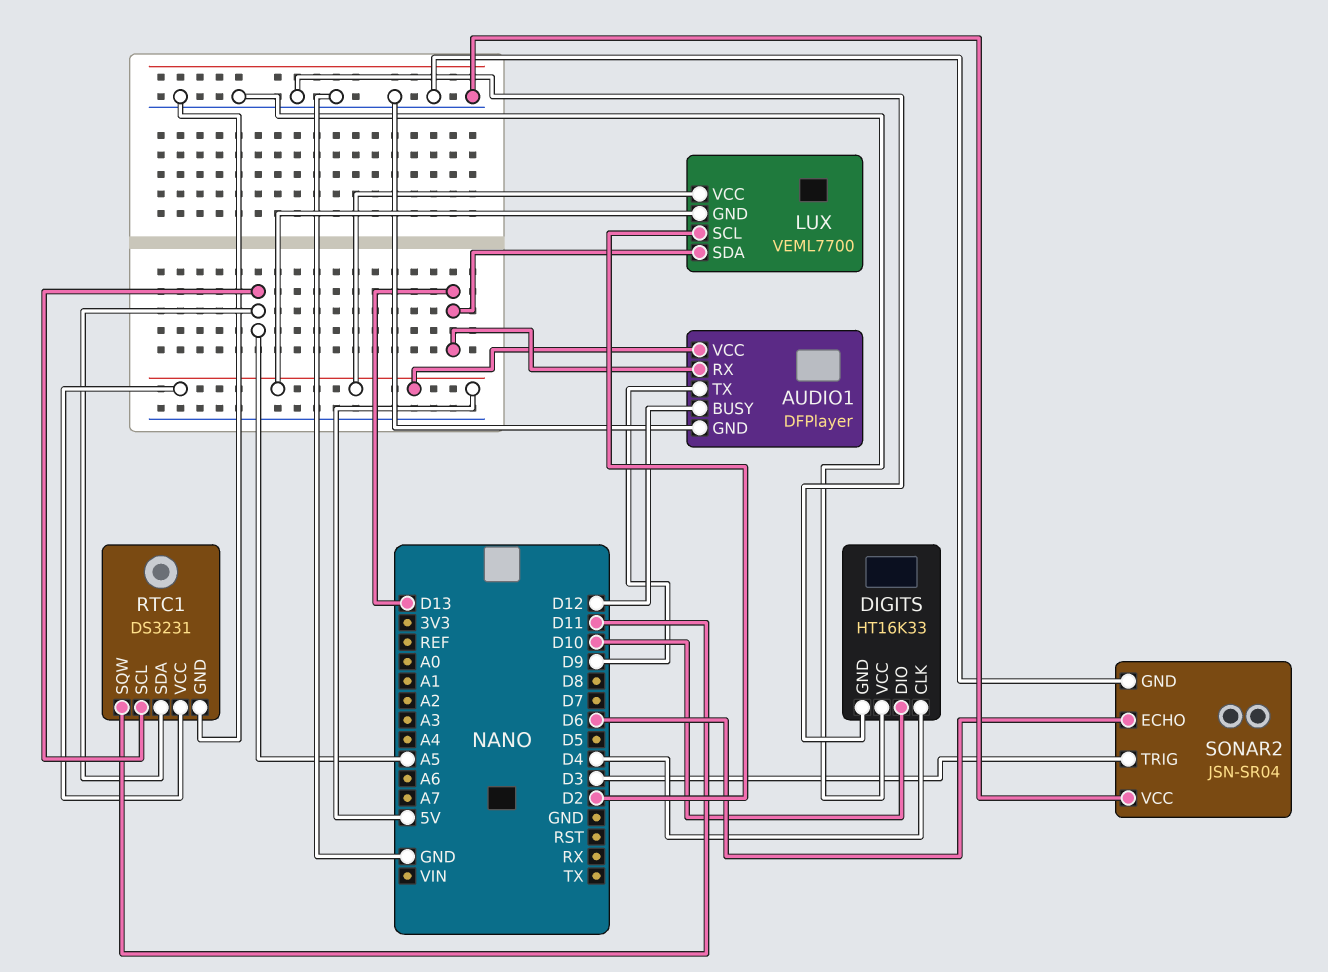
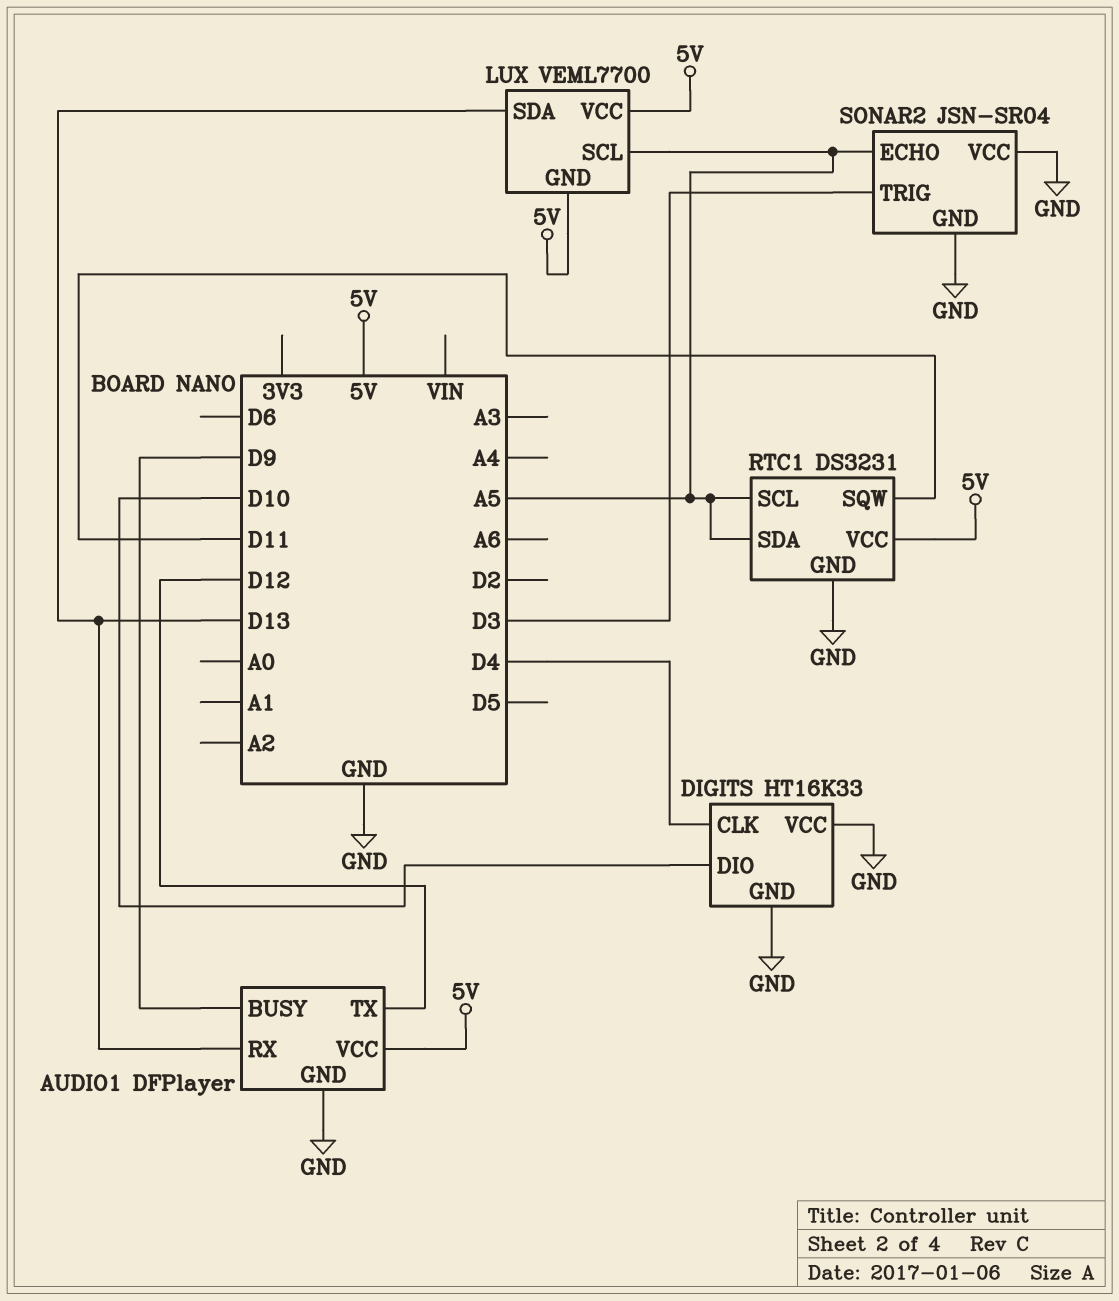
AUDIO1 pin BUSY: D12 -> D9
AUDIO1 pin TX: D9 -> D12
LUX pin SCL: D2 -> A5
SONAR2 pin ECHO: D6 -> A5

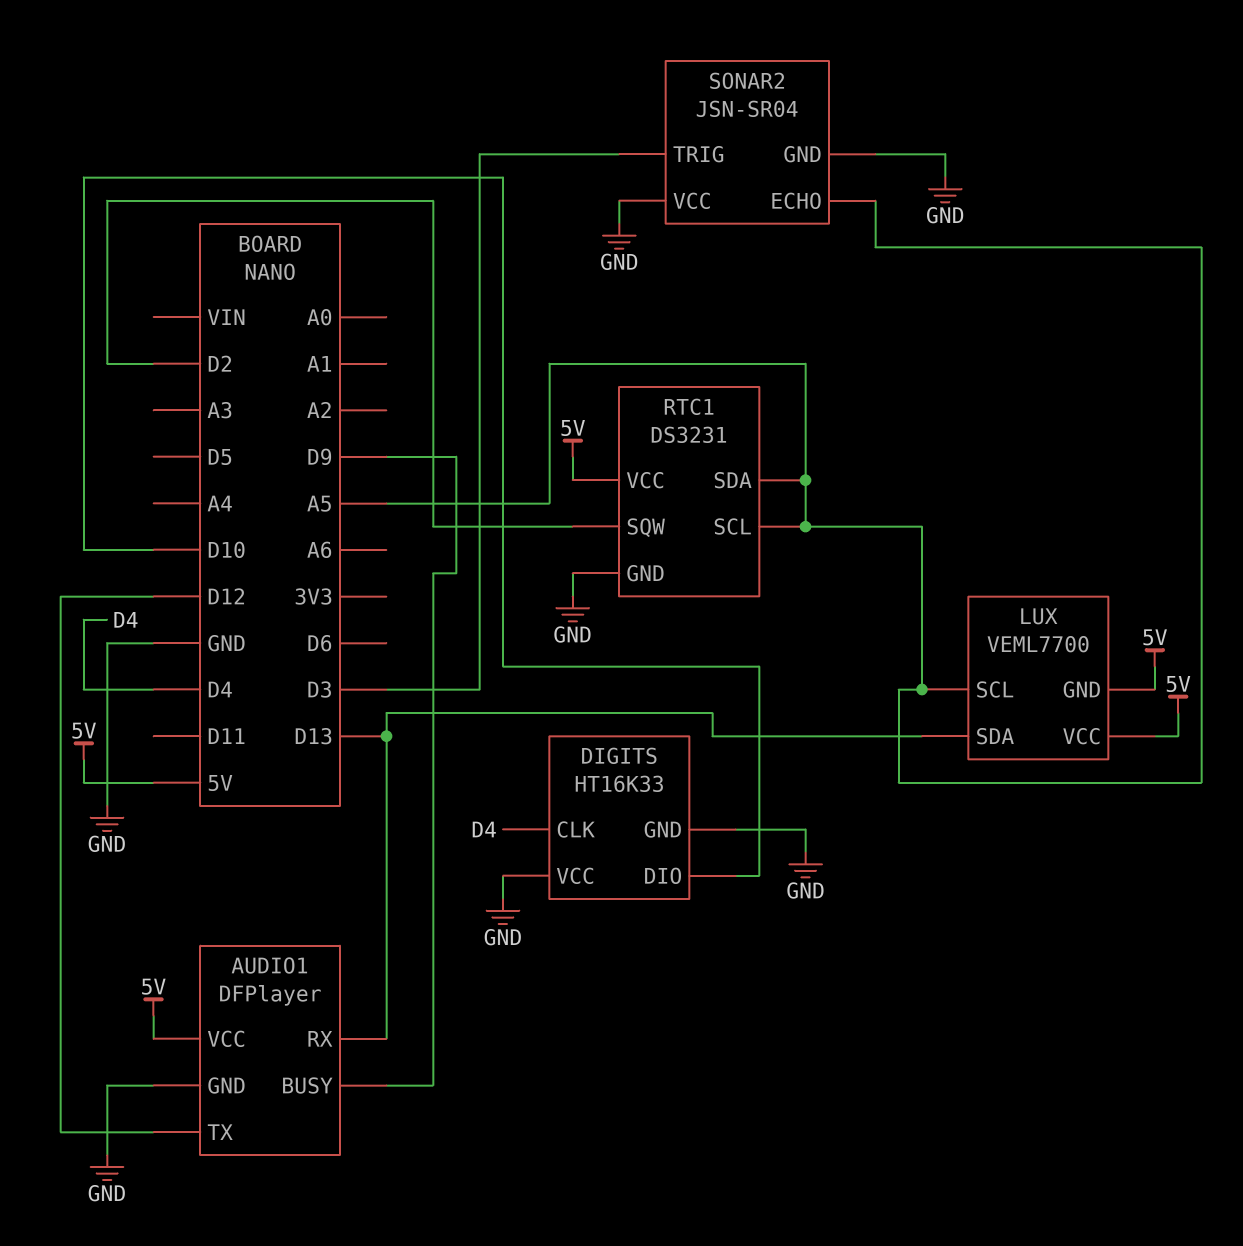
RTC1 pin SQW: D11 -> D2

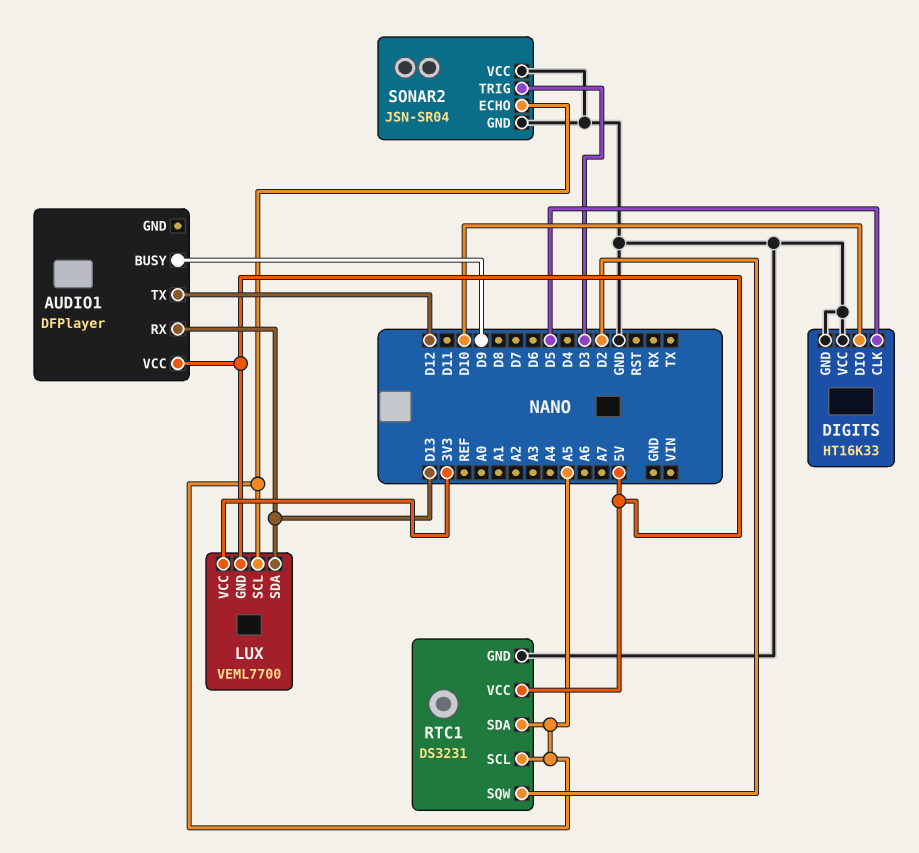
AUDIO1 pin GND: GND -> none
DIGITS pin CLK: D4 -> D5
LUX pin VCC: 5V -> 3V3

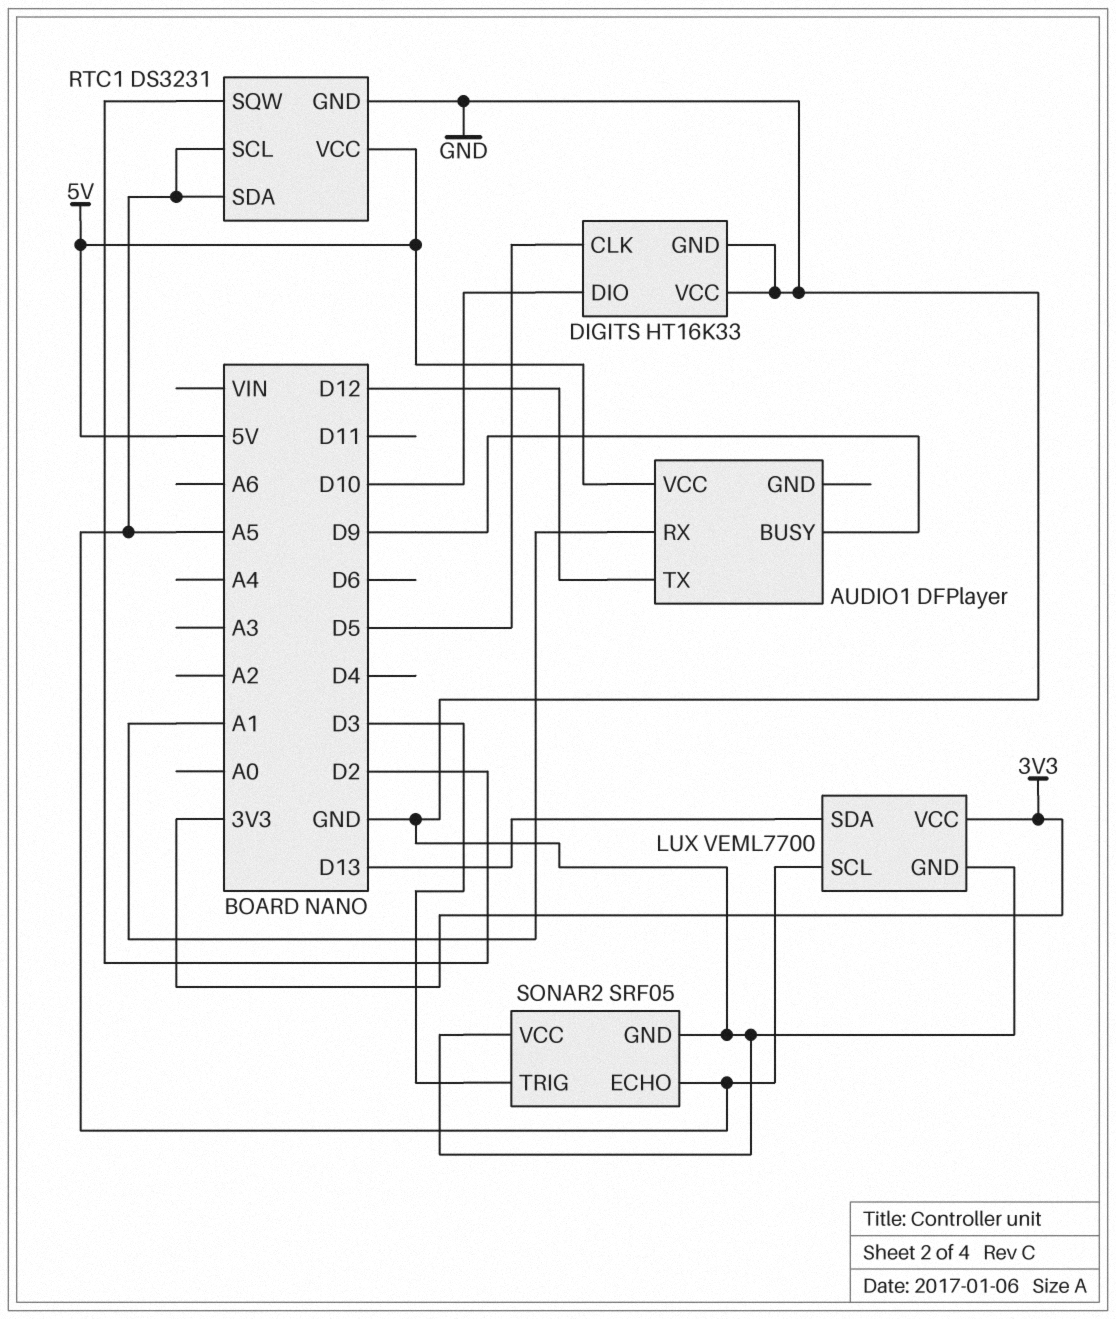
AUDIO1 pin RX: D13 -> A1
LUX pin GND: 5V -> GND
SONAR2: JSN-SR04 -> SRF05

